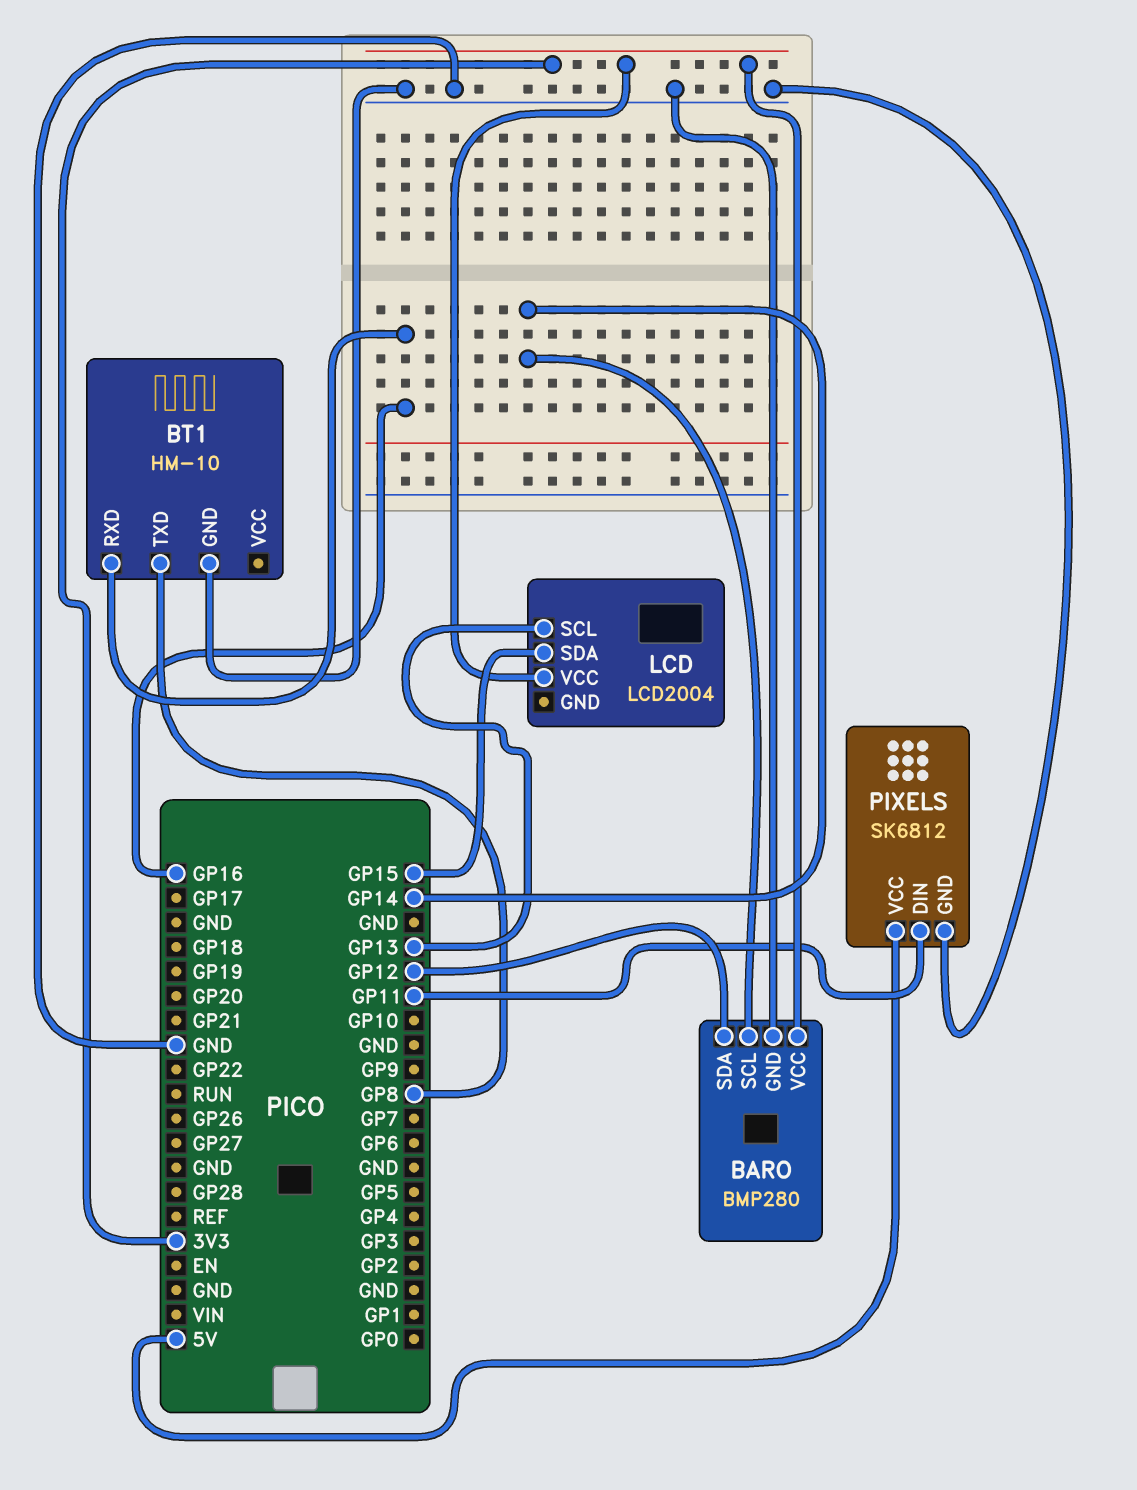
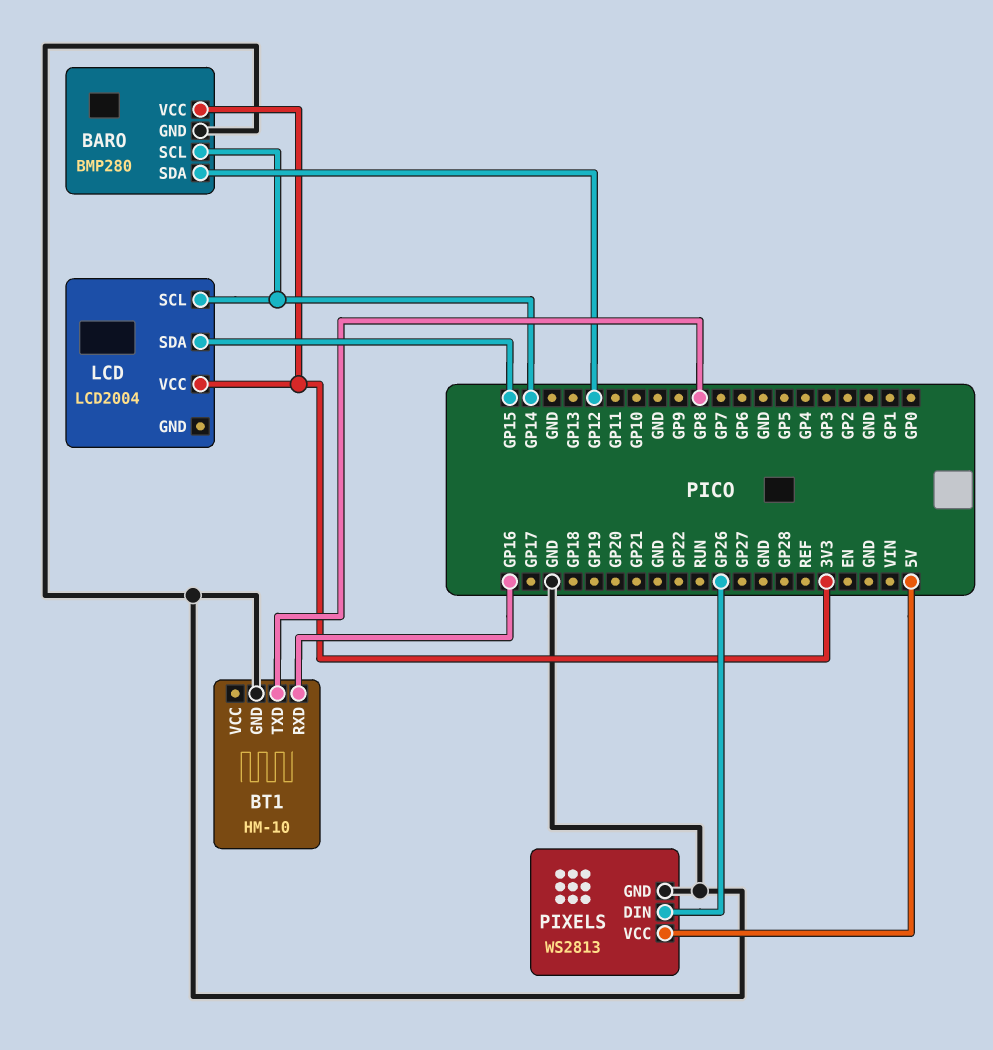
LCD pin SCL: GP13 -> GP14
PIXELS: SK6812 -> WS2813
PIXELS pin DIN: GP11 -> GP26

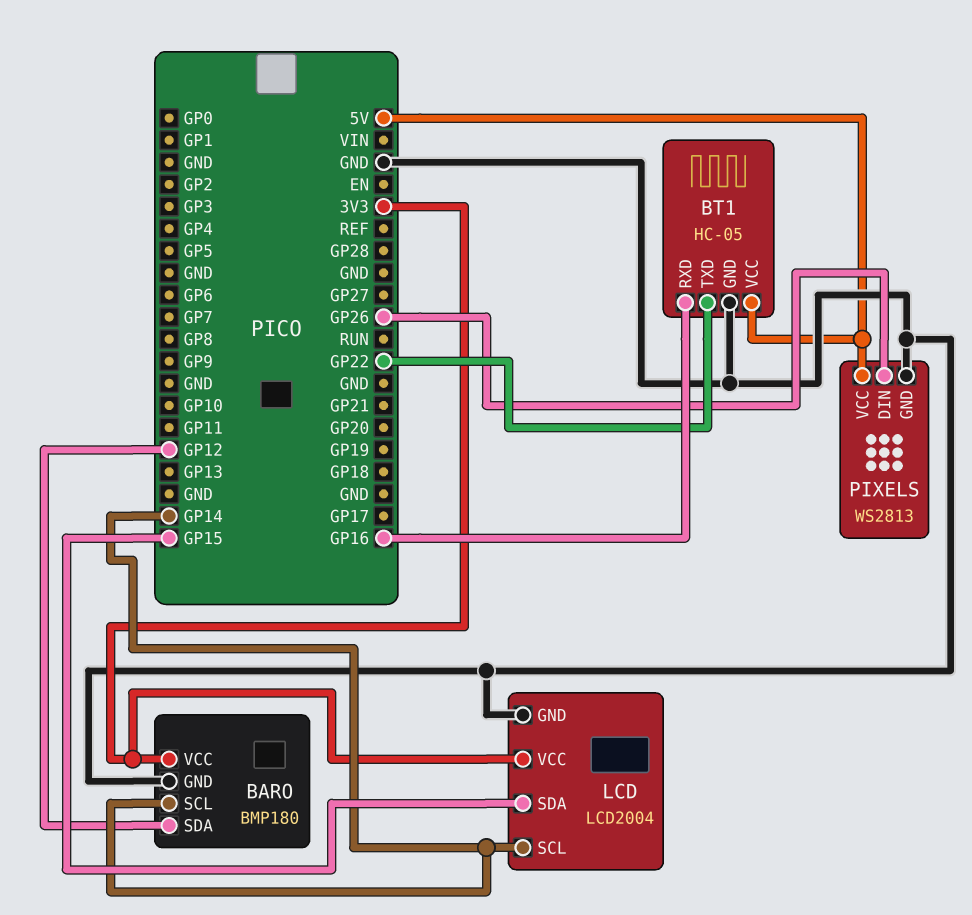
BARO: BMP280 -> BMP180
BT1: HM-10 -> HC-05
BT1 pin TXD: GP8 -> GP22
BT1 pin VCC: none -> 5V
LCD pin GND: none -> GND

